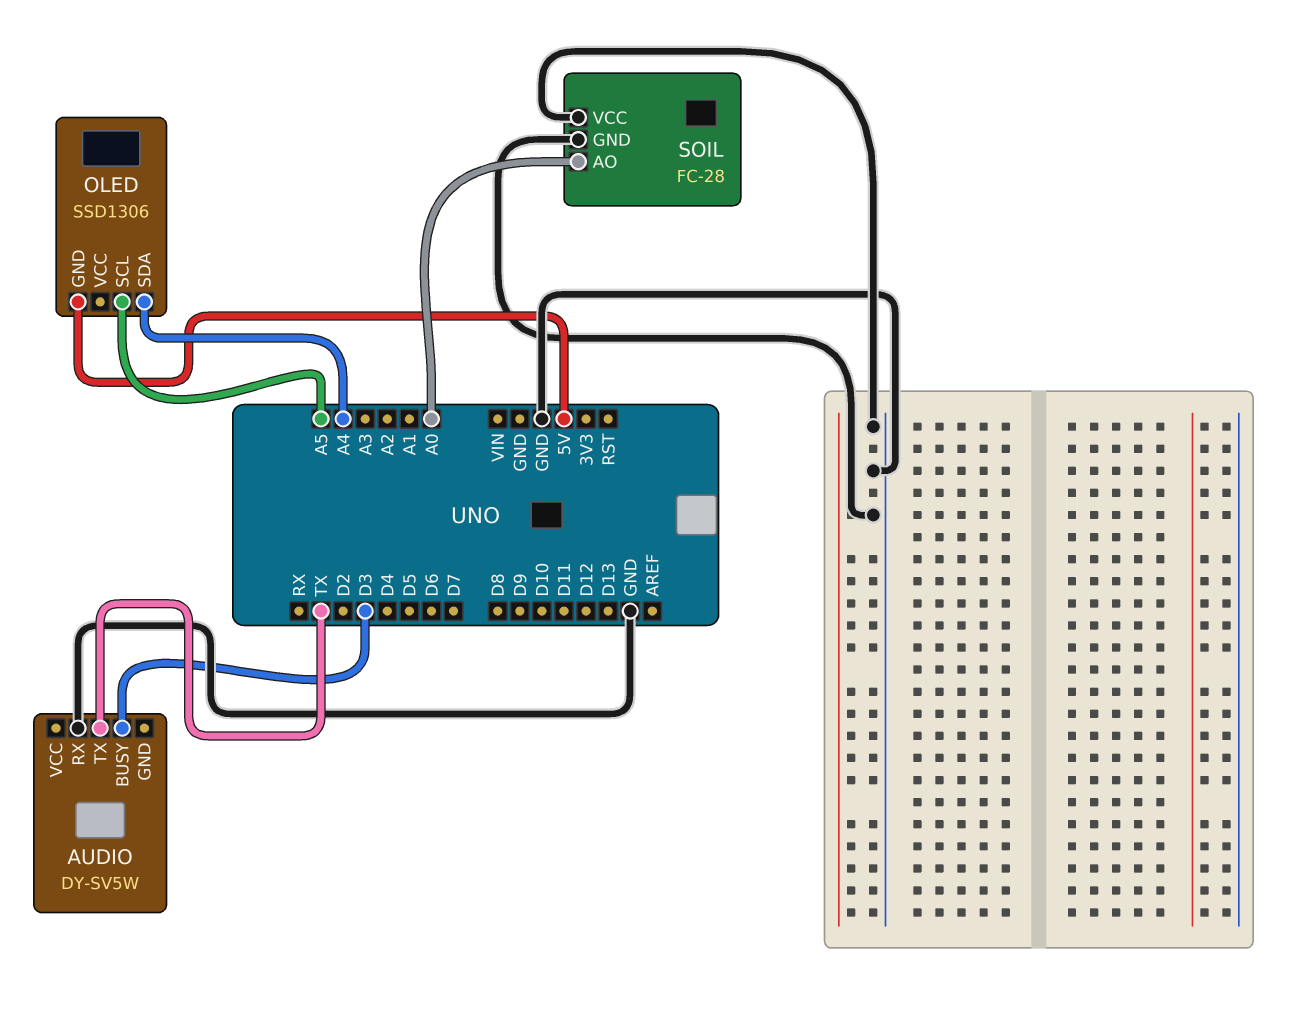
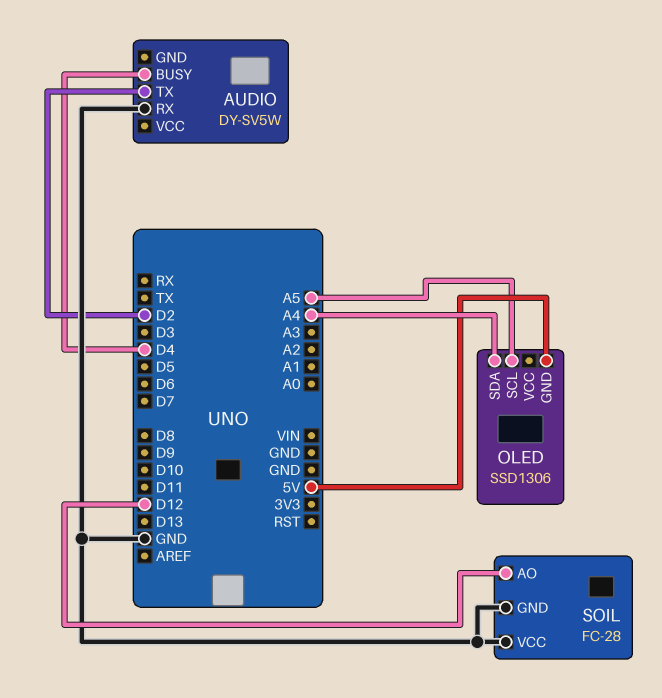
AUDIO pin BUSY: D3 -> D4
AUDIO pin TX: TX -> D2
SOIL pin AO: A0 -> D12

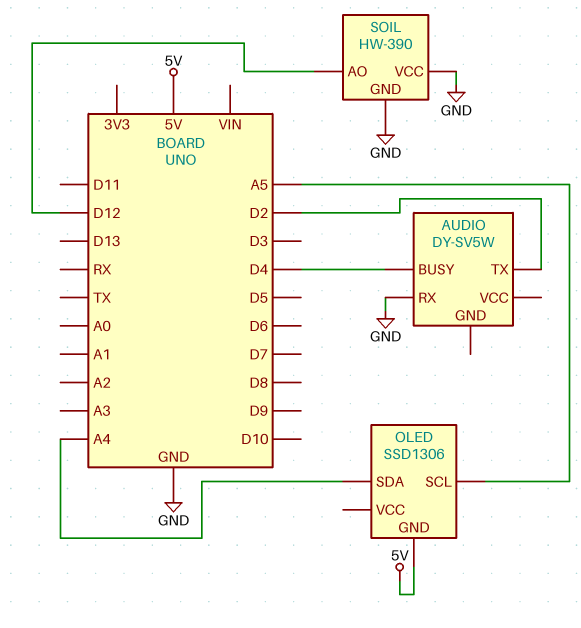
SOIL: FC-28 -> HW-390

